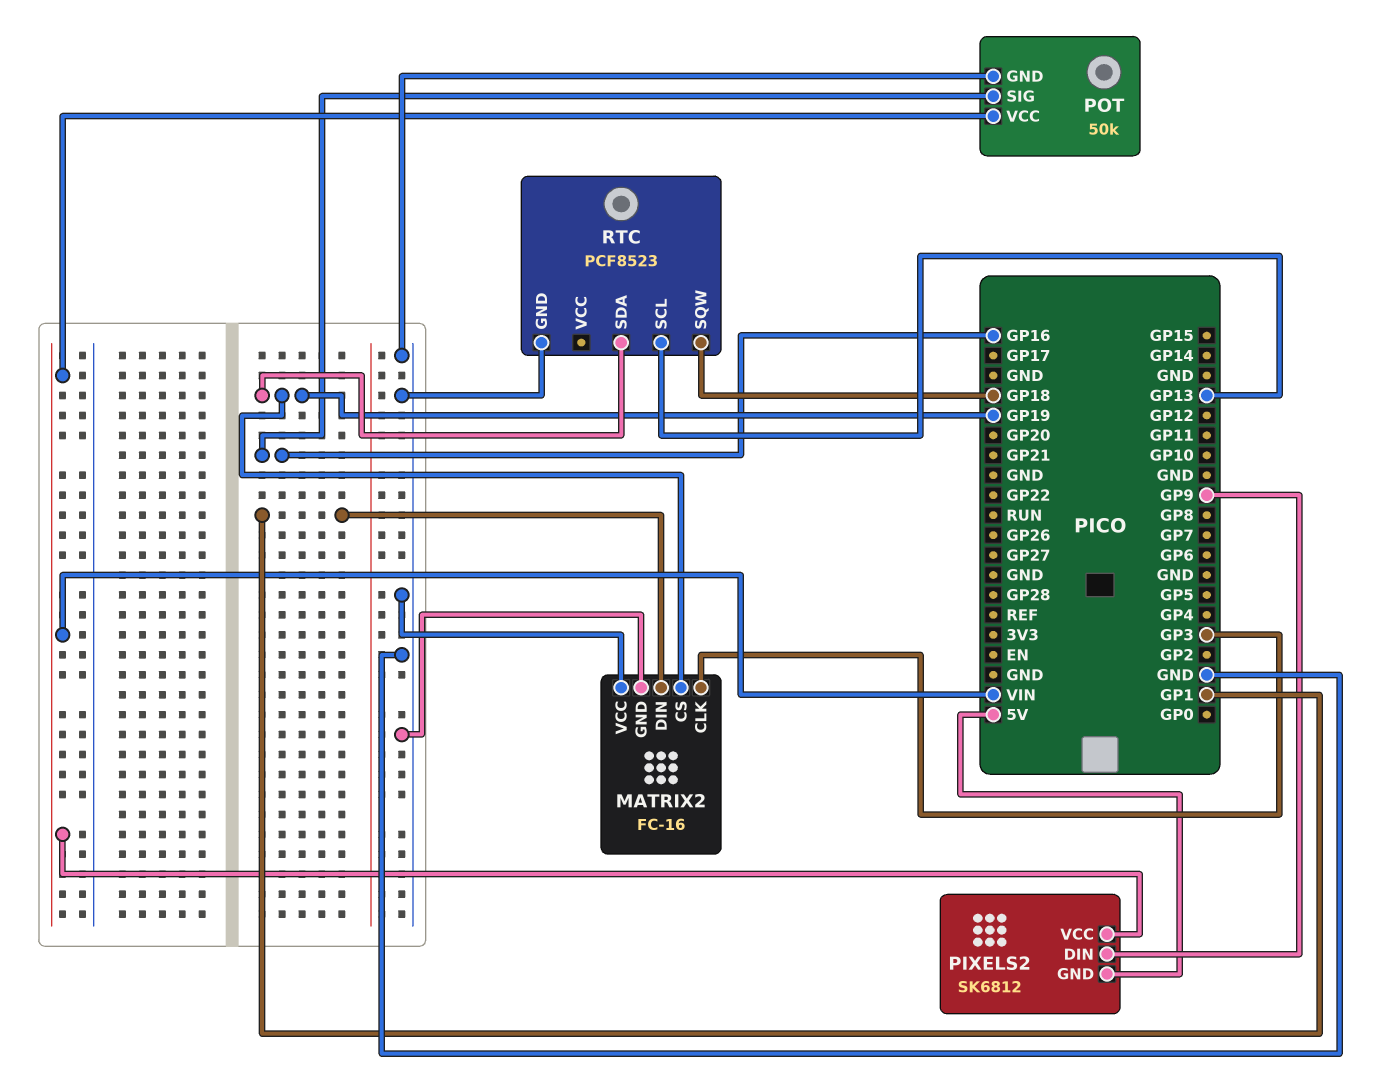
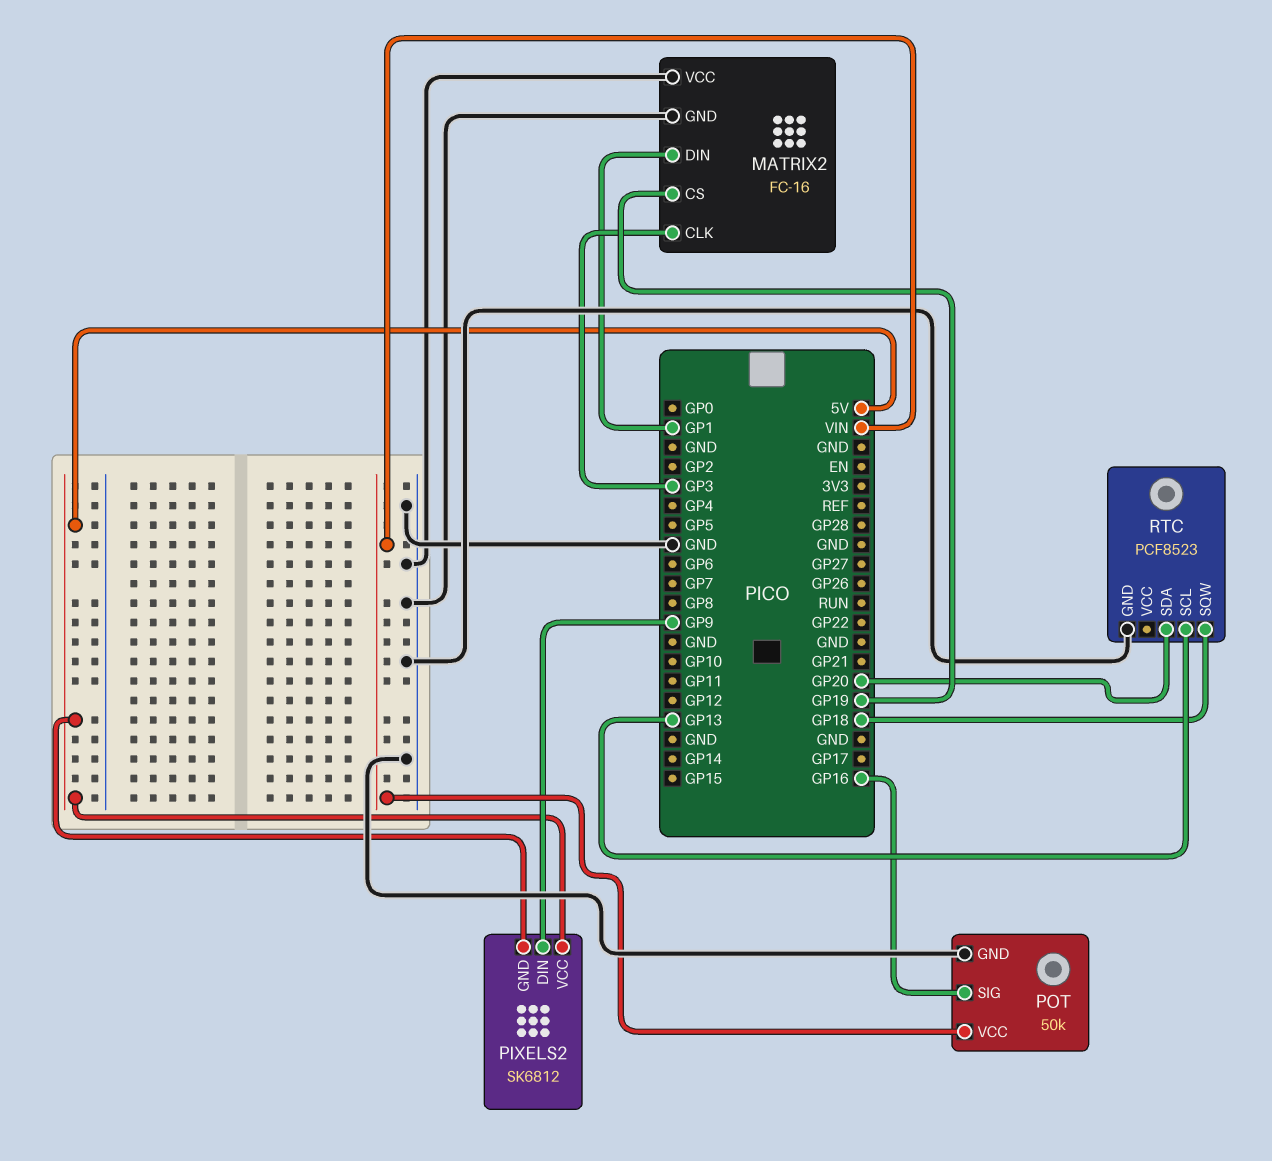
PIXELS2 pin VCC: VIN -> 5V
RTC pin SDA: GP19 -> GP20

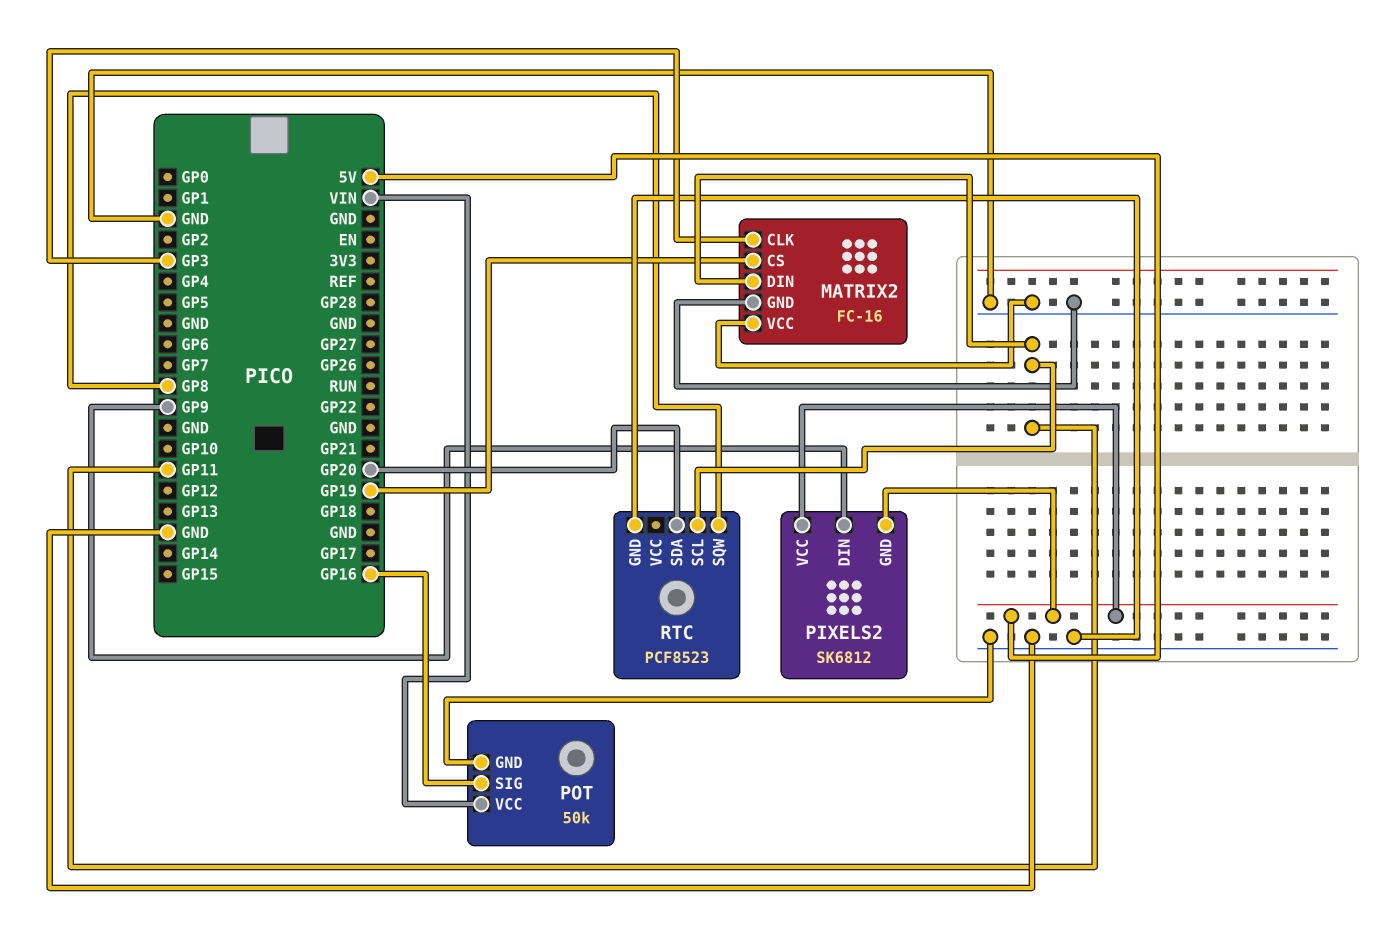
MATRIX2 pin DIN: GP1 -> GP11
RTC pin SCL: GP13 -> GP11
RTC pin SQW: GP18 -> GP8

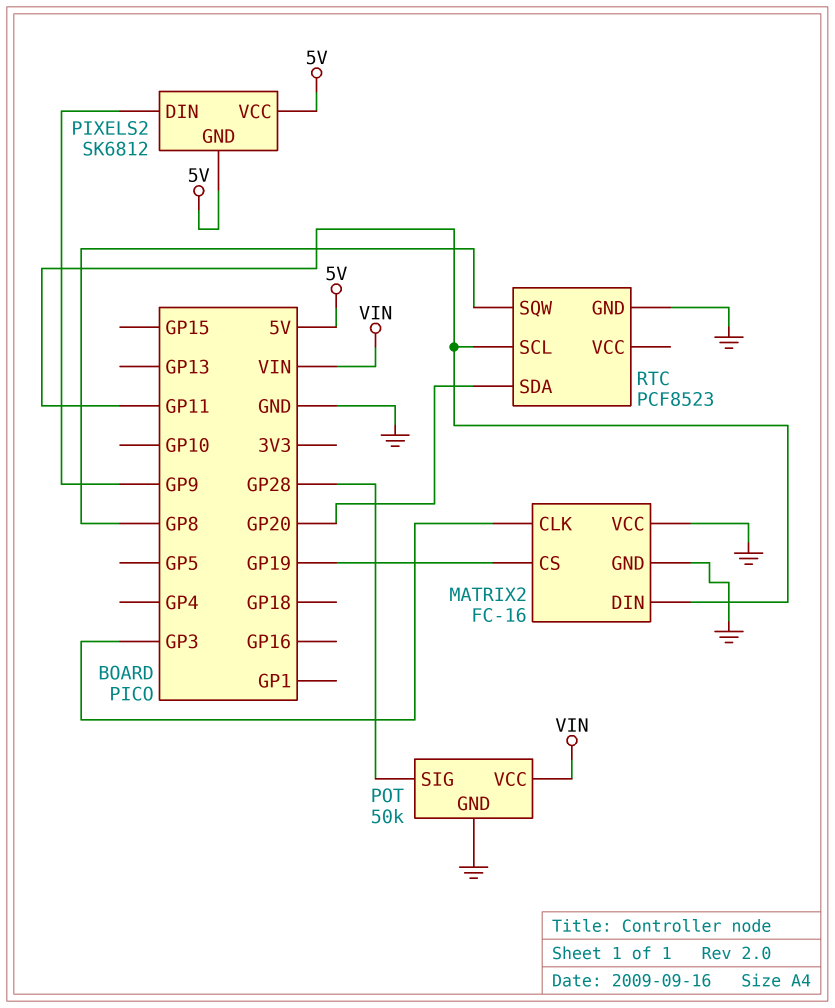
POT pin SIG: GP16 -> GP28

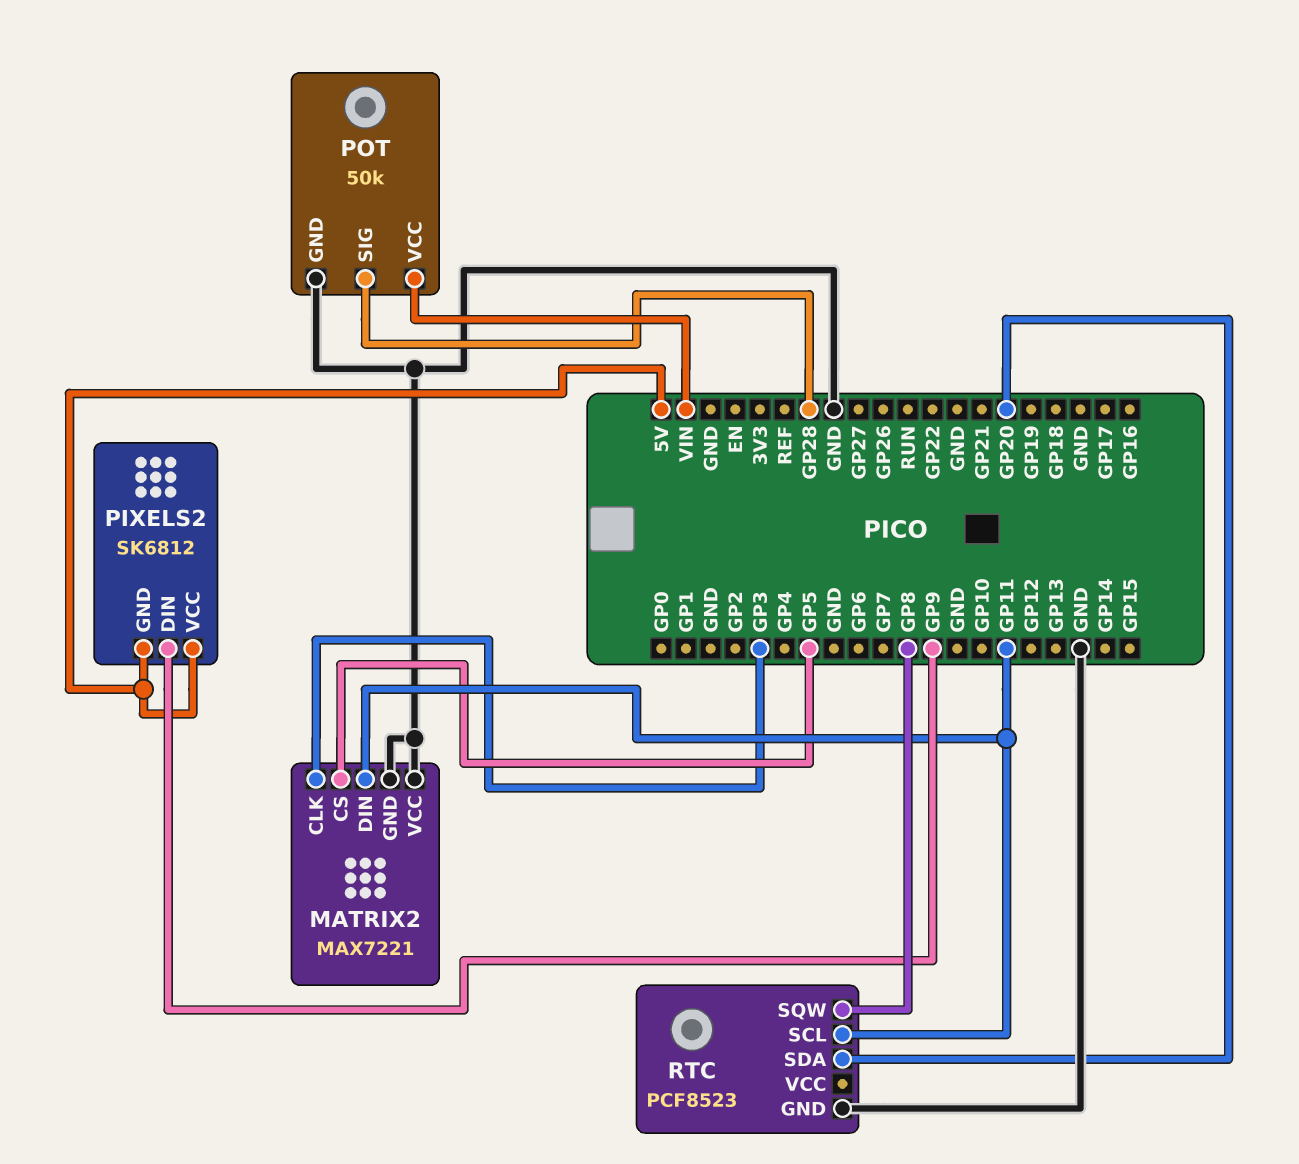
MATRIX2: FC-16 -> MAX7221
MATRIX2 pin CS: GP19 -> GP5

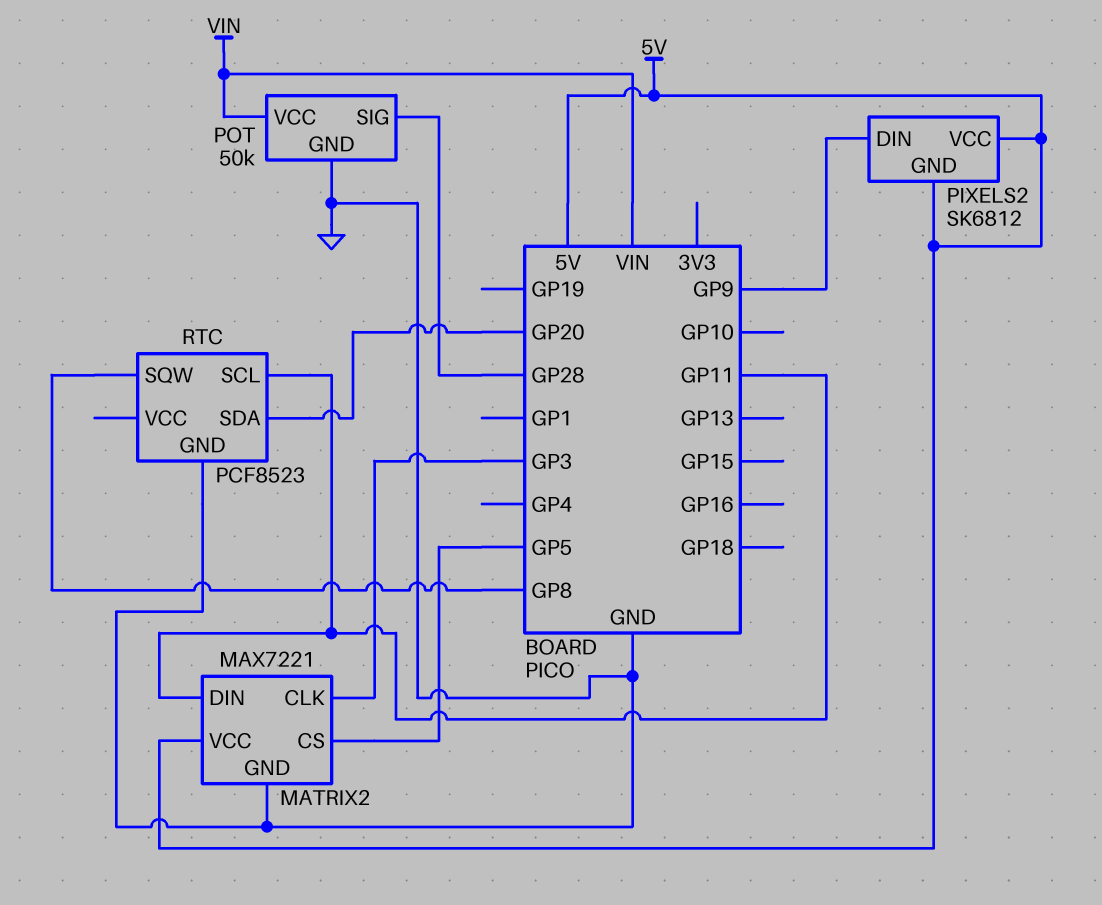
MATRIX2 pin VCC: GND -> 5V

